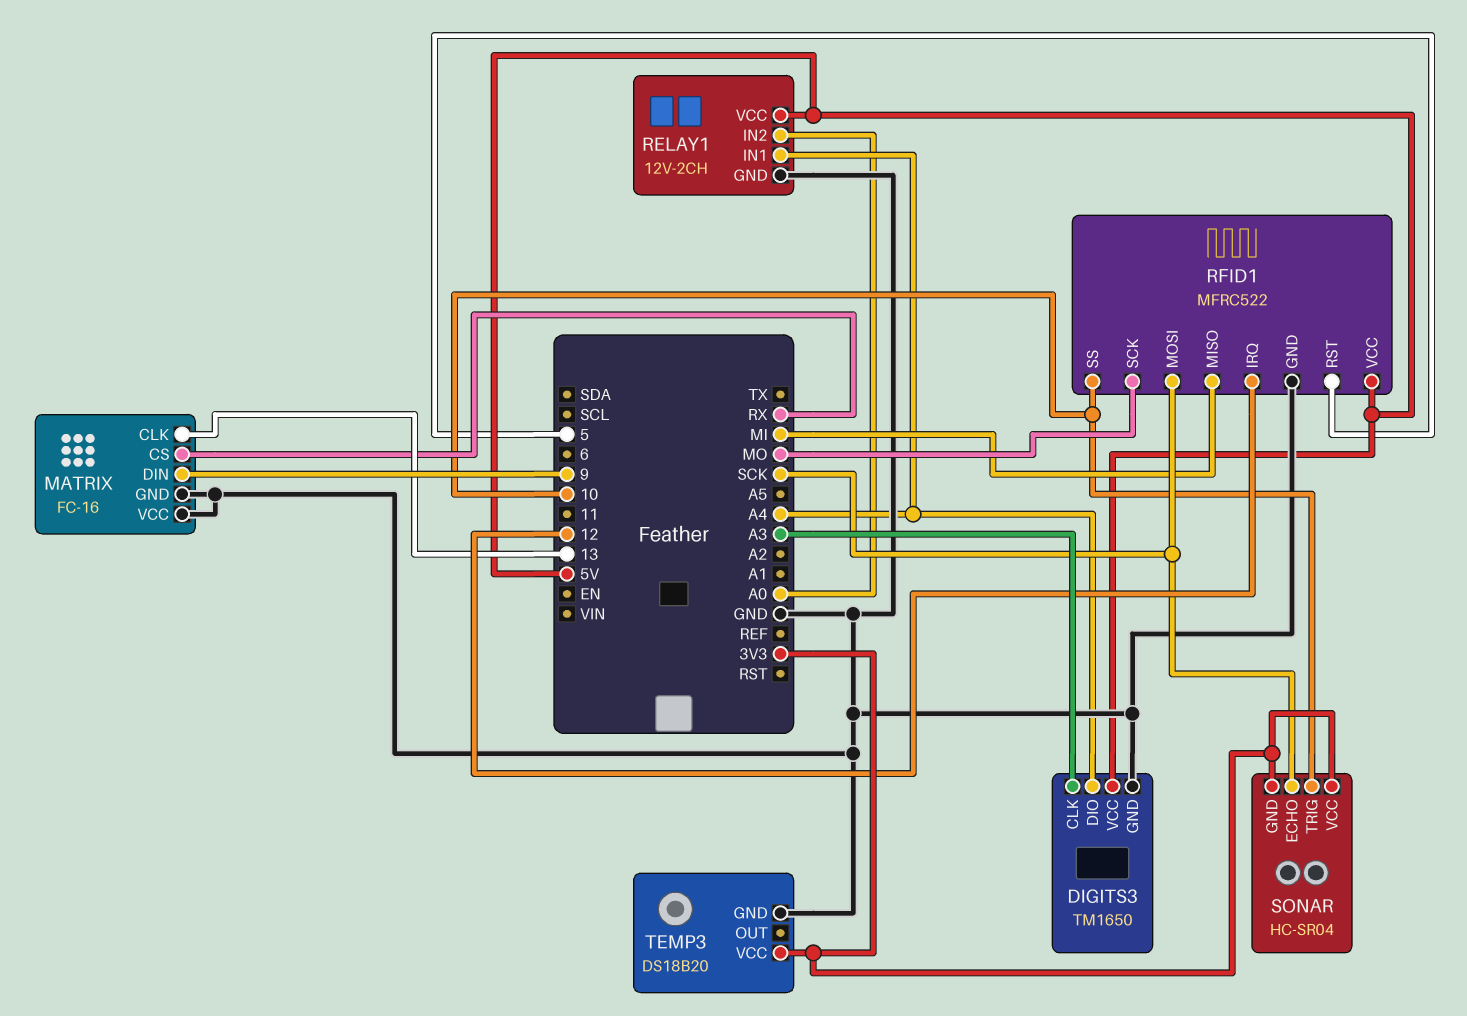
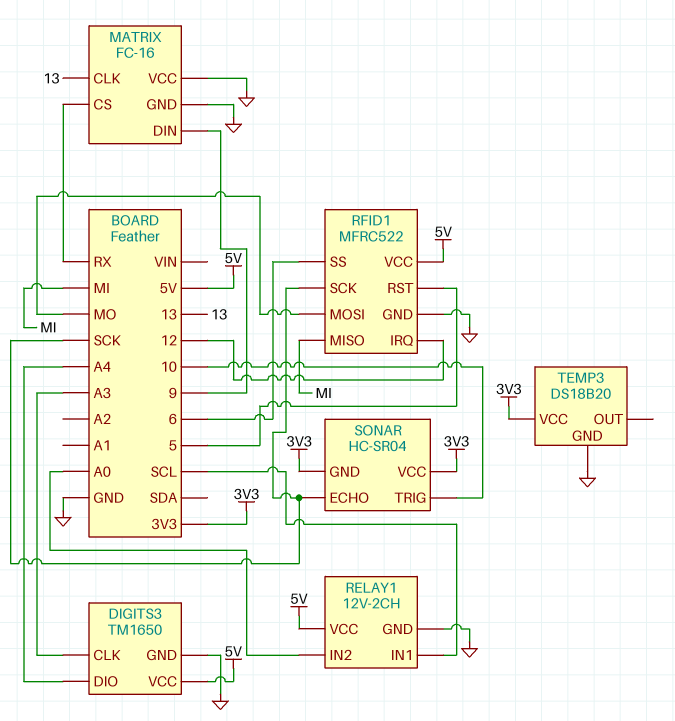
RELAY1 pin IN1: A4 -> SCL
RFID1 pin MOSI: SCK -> MO
RFID1 pin SCK: MO -> SCK
RFID1 pin SS: 10 -> 6

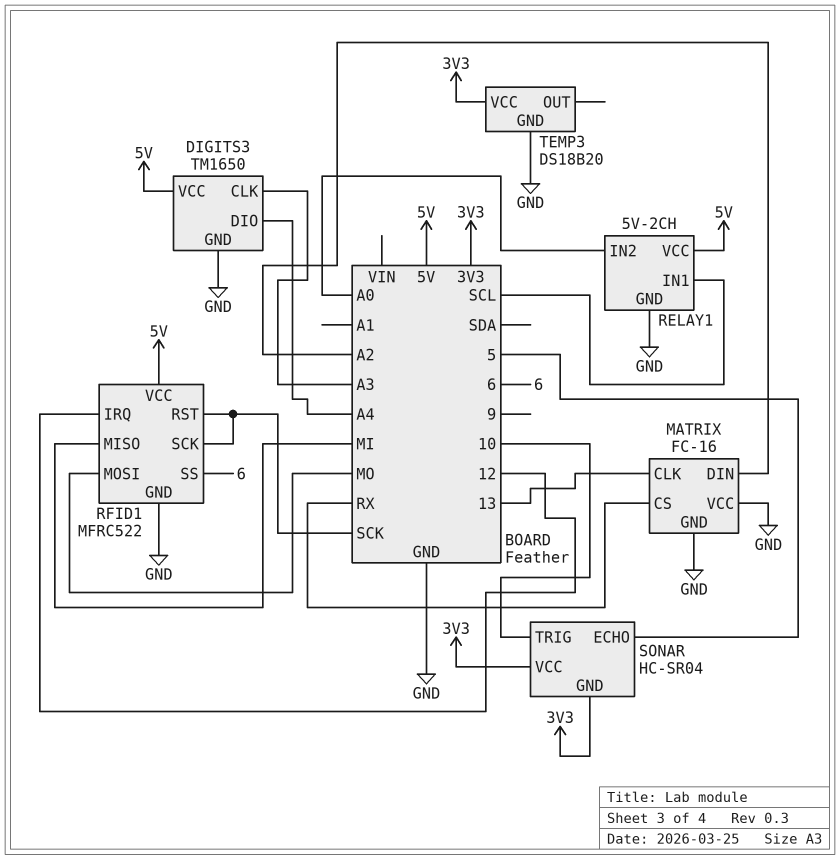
MATRIX pin DIN: 9 -> A2
RELAY1: 12V-2CH -> 5V-2CH
RFID1 pin RST: 5 -> SCK
SONAR pin ECHO: SCK -> 5

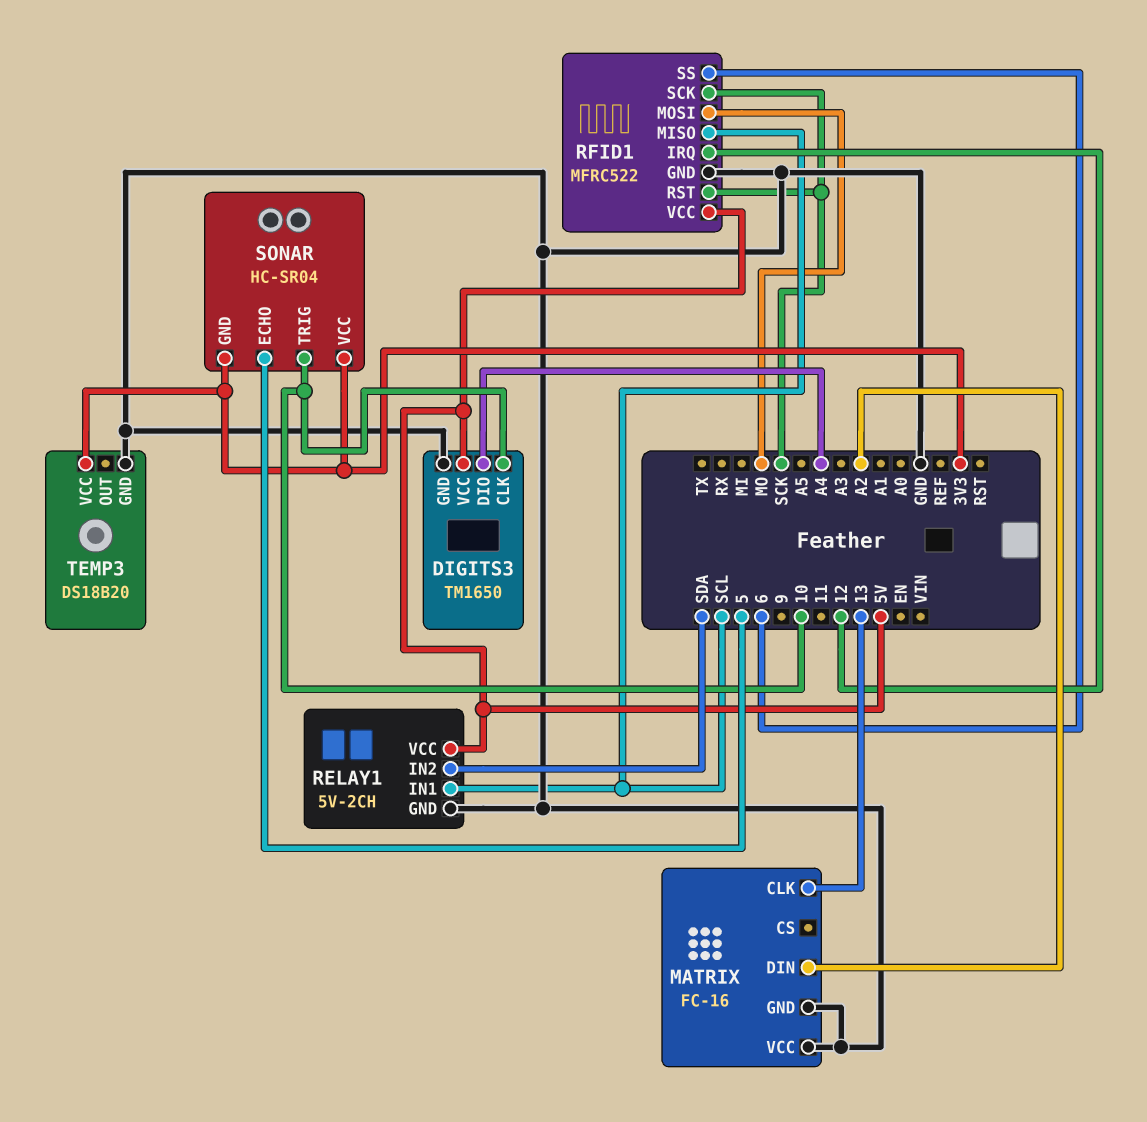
DIGITS3 pin CLK: A3 -> 10
MATRIX pin CS: RX -> none
RELAY1 pin IN2: A0 -> SDA
RFID1 pin MISO: MI -> SCL

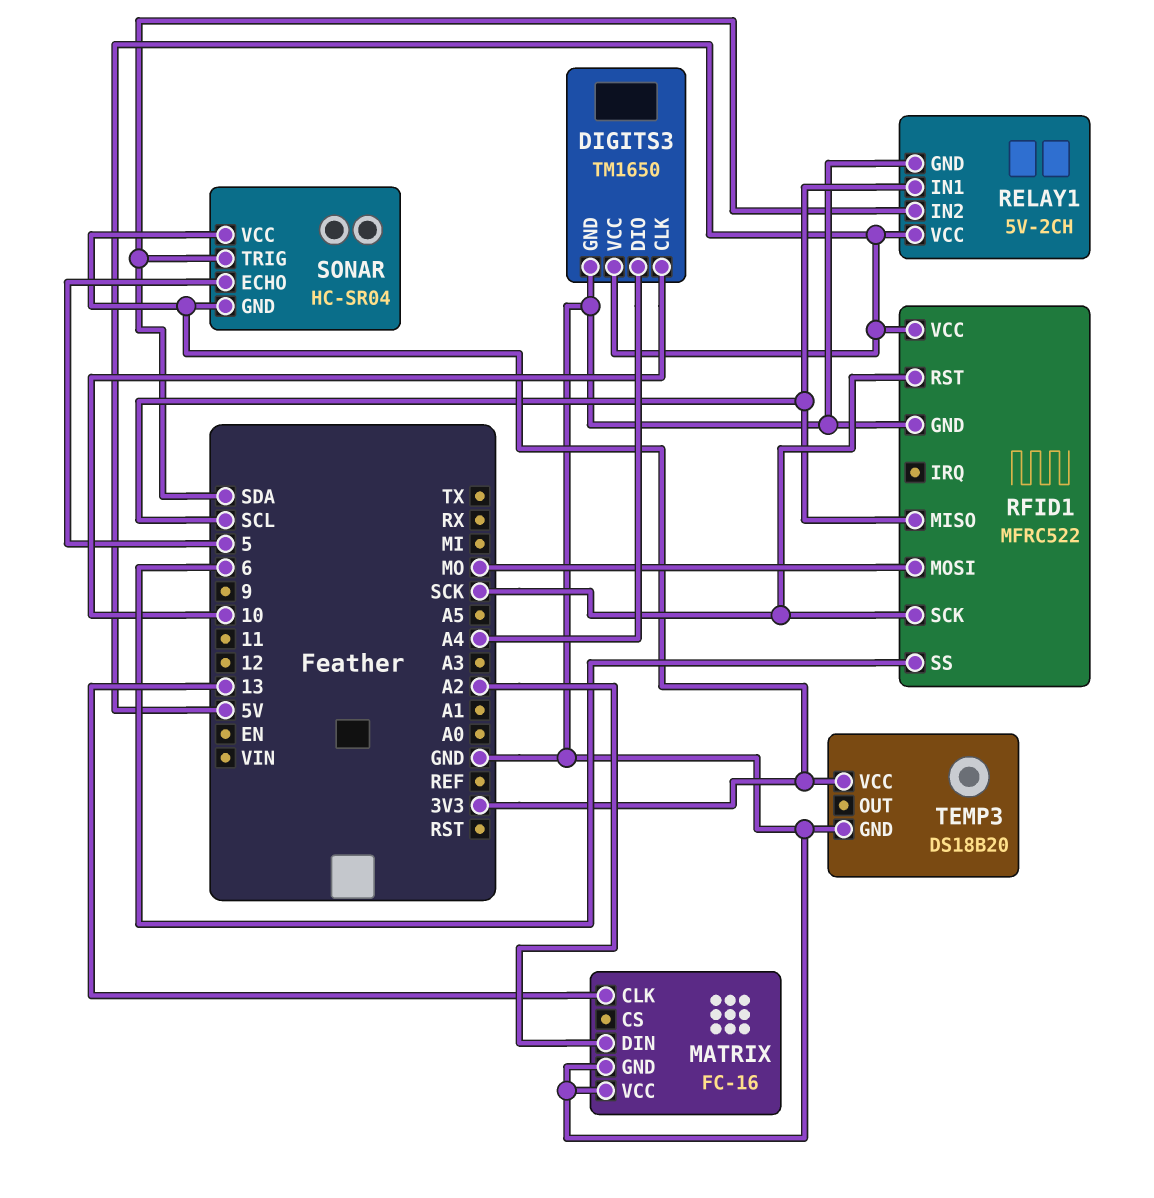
RFID1 pin IRQ: 12 -> none
SONAR pin TRIG: 10 -> SDA

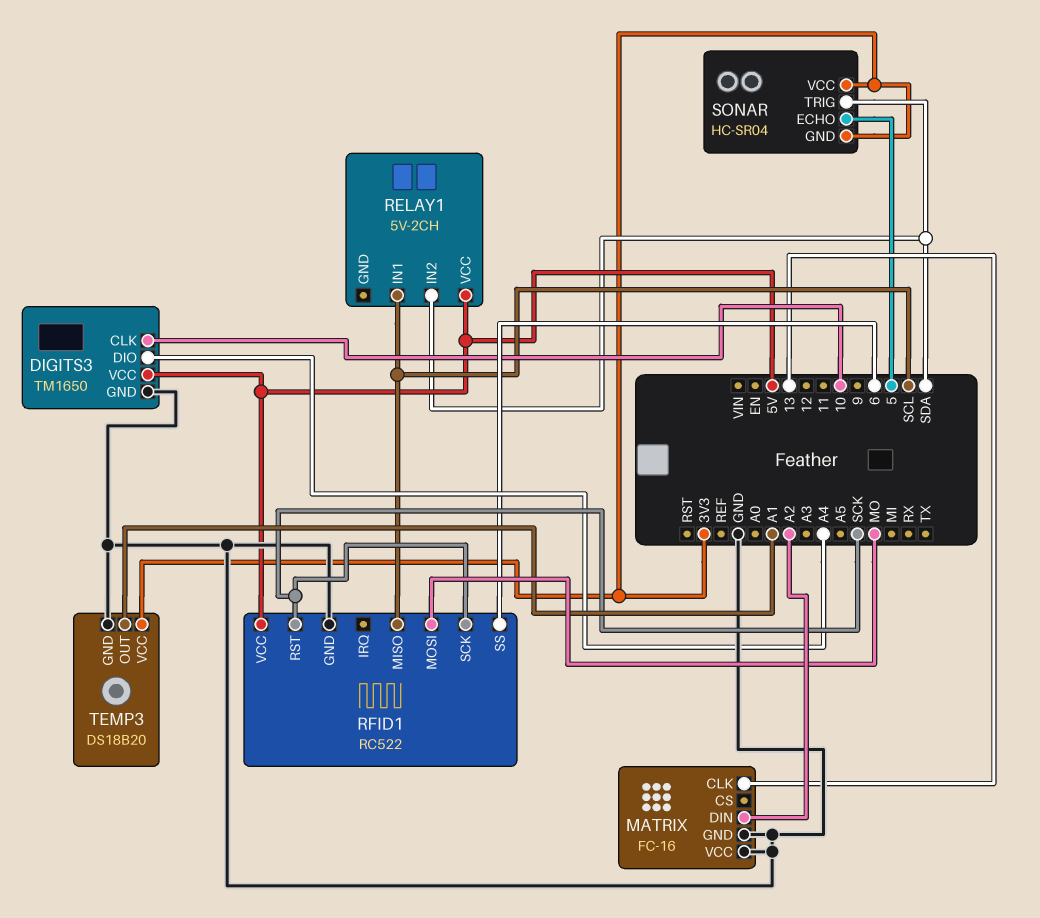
RELAY1 pin GND: GND -> none
RFID1: MFRC522 -> RC522
TEMP3 pin OUT: none -> A1

